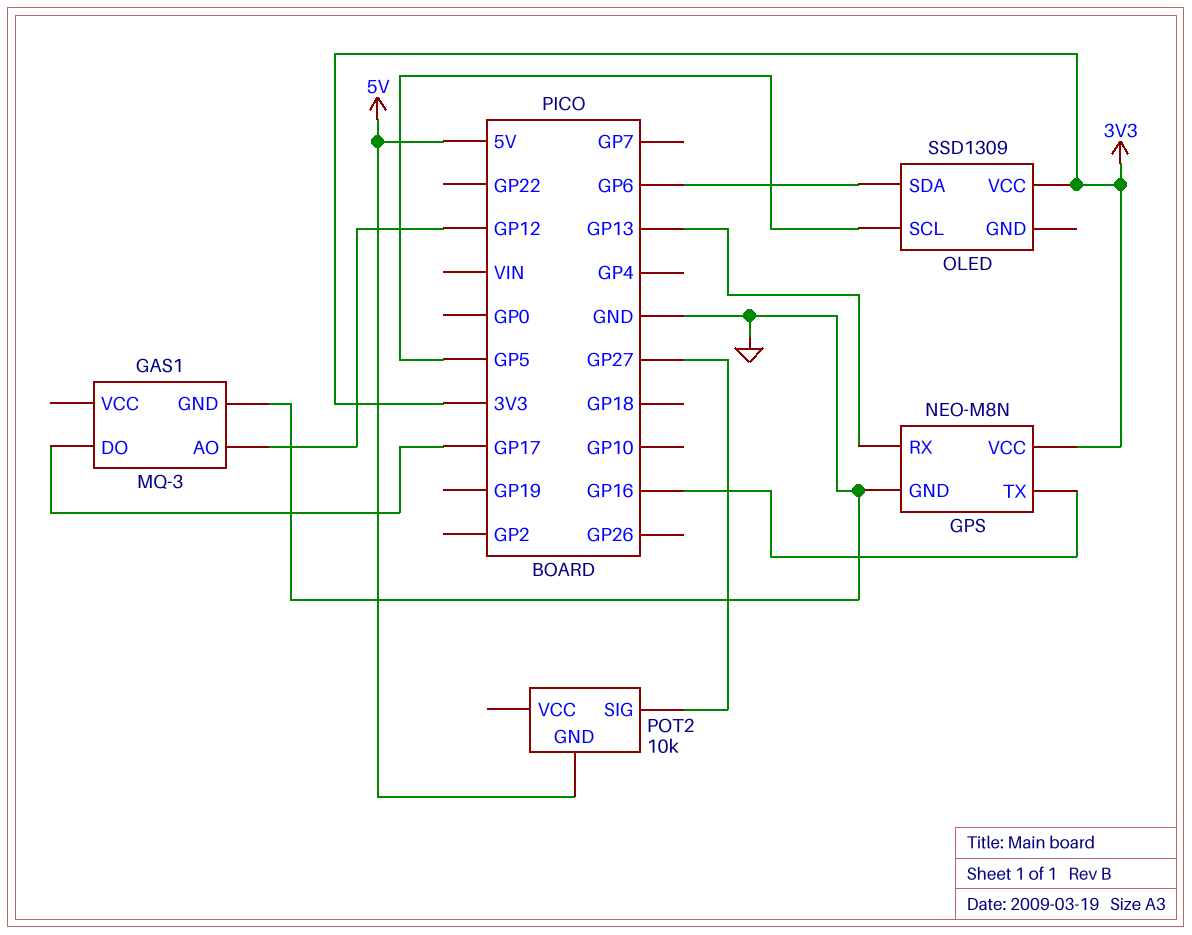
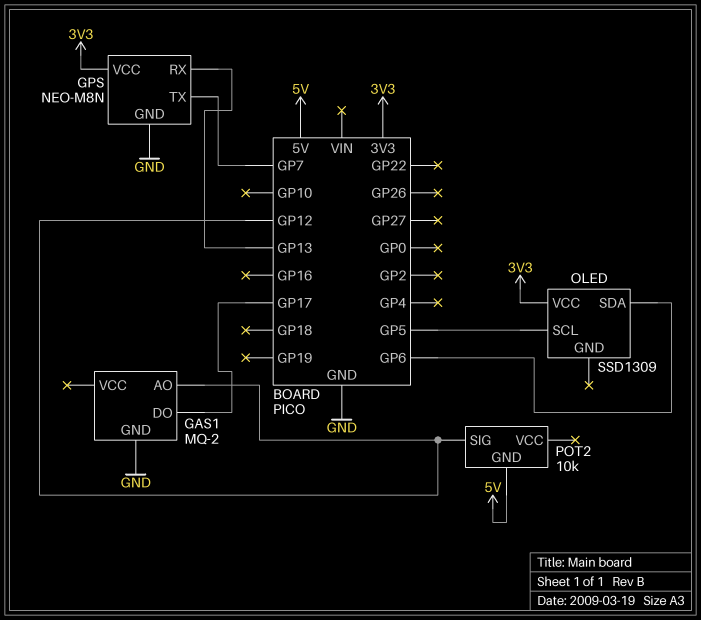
GAS1: MQ-3 -> MQ-2
GPS pin TX: GP16 -> GP7
POT2 pin SIG: GP27 -> GP12

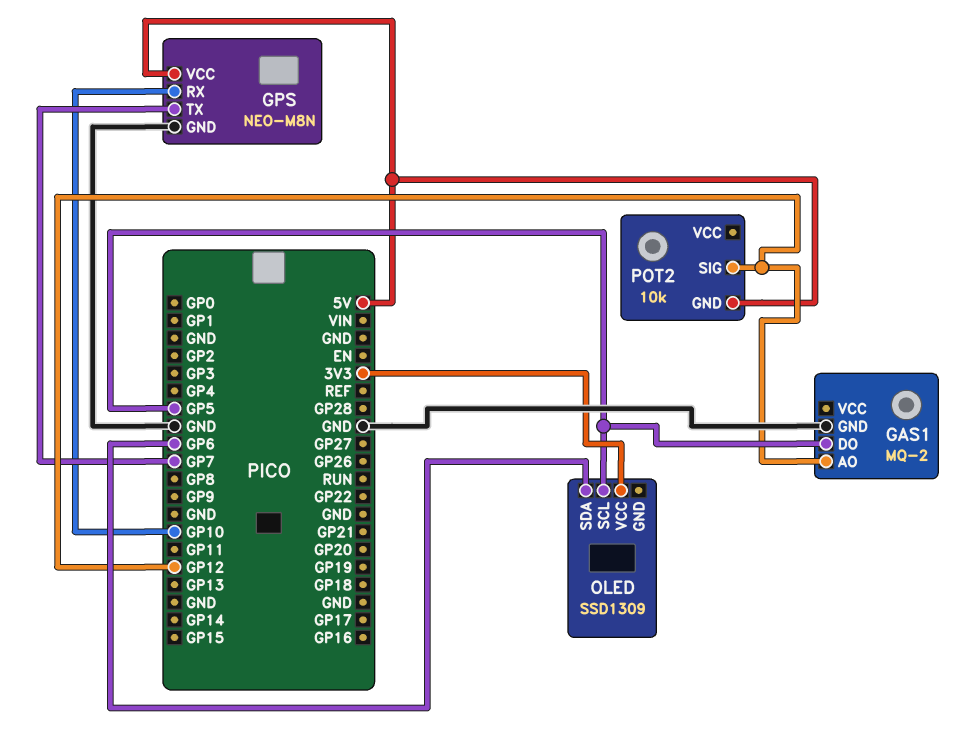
GAS1 pin DO: GP17 -> GP5
GPS pin RX: GP13 -> GP10
GPS pin VCC: 3V3 -> 5V

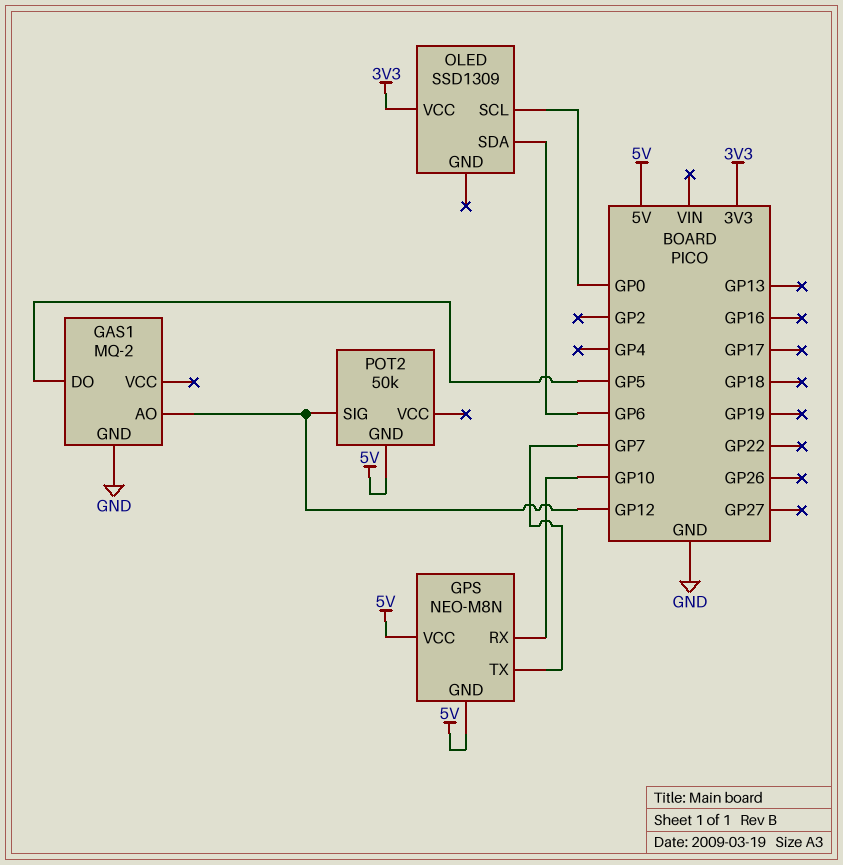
GPS pin GND: GND -> 5V
OLED pin SCL: GP5 -> GP0
POT2: 10k -> 50k

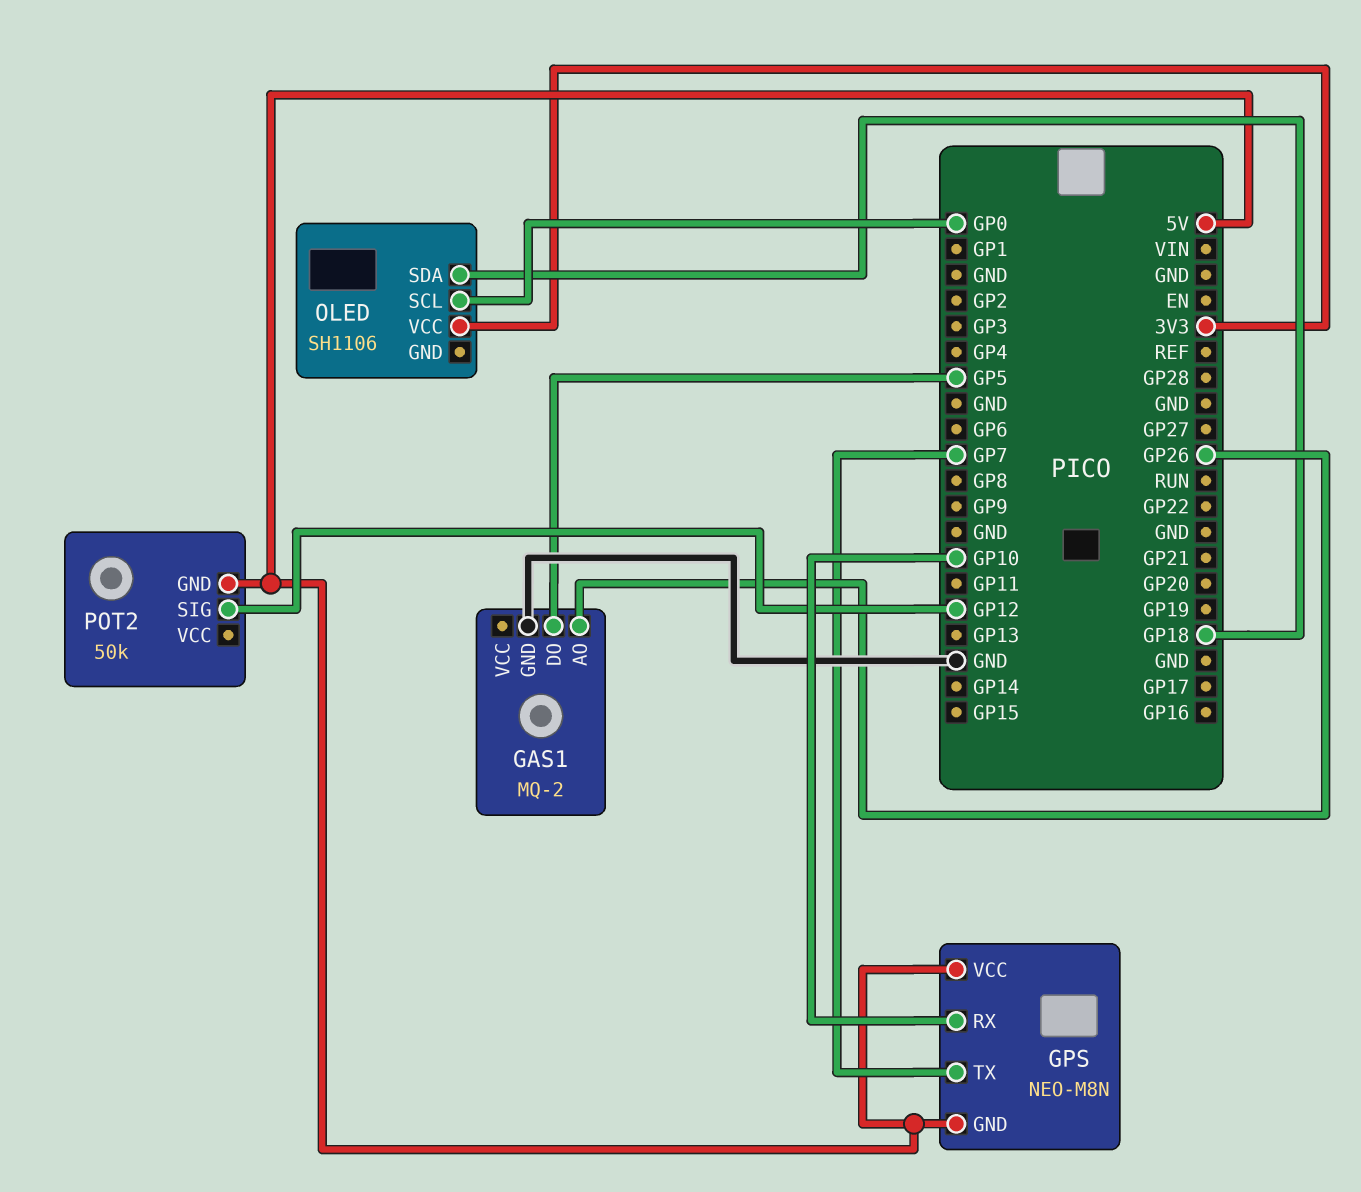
GAS1 pin AO: GP12 -> GP26
OLED: SSD1309 -> SH1106
OLED pin SDA: GP6 -> GP18

